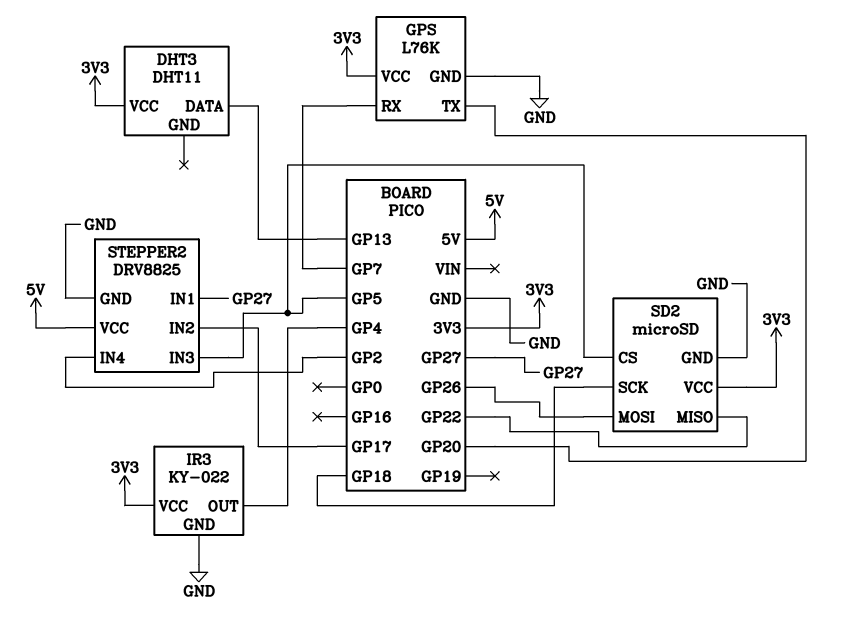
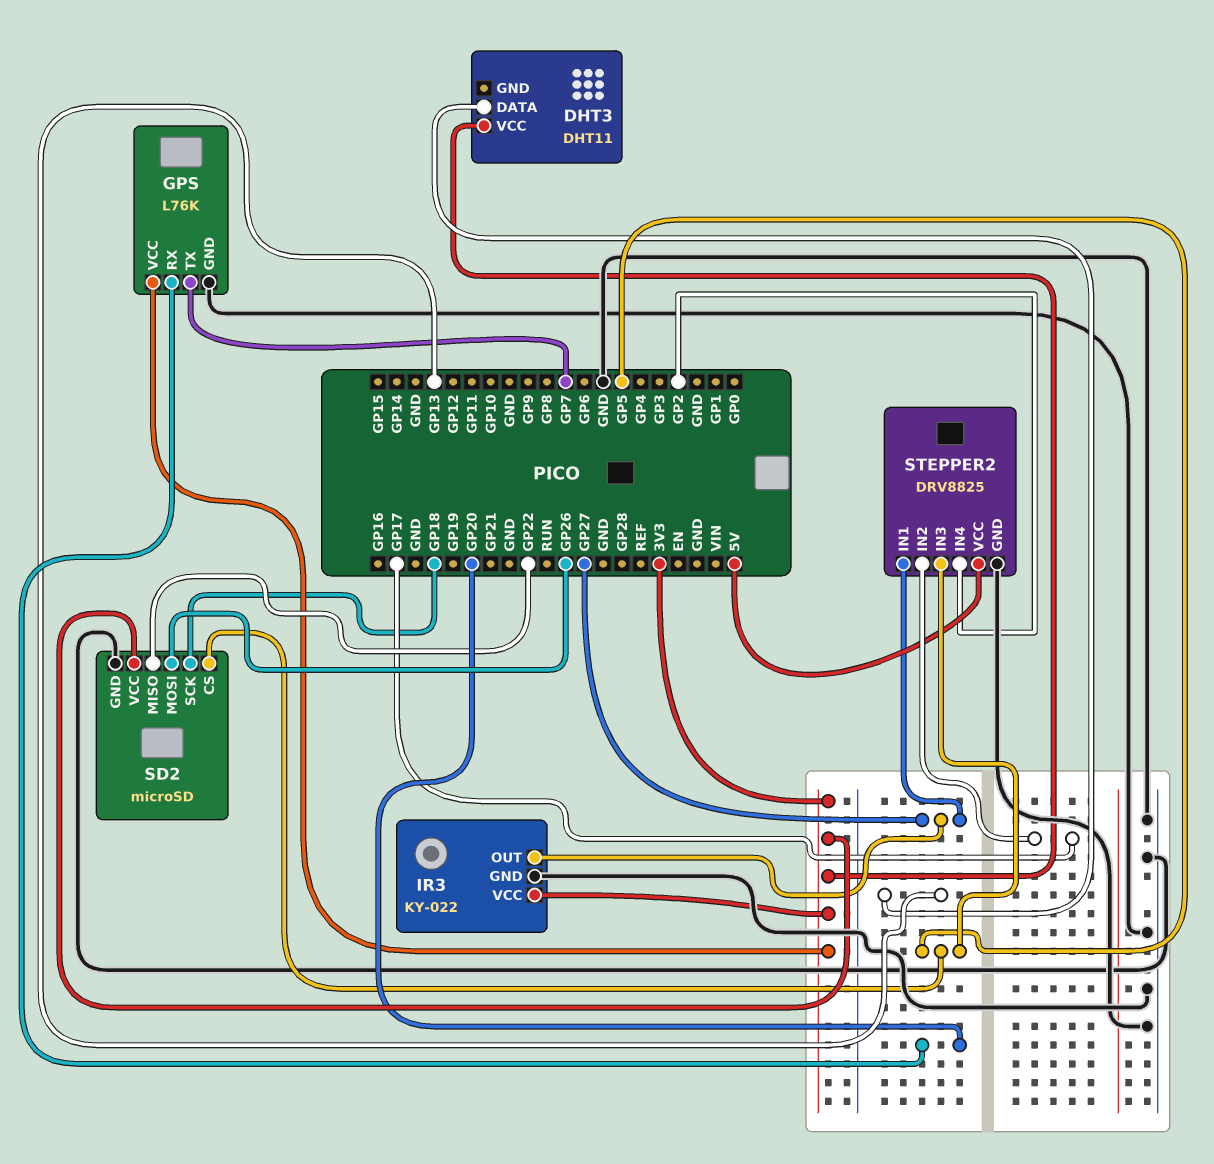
GPS pin RX: GP7 -> GP20
GPS pin TX: GP20 -> GP7
IR3 pin OUT: GP4 -> GP27

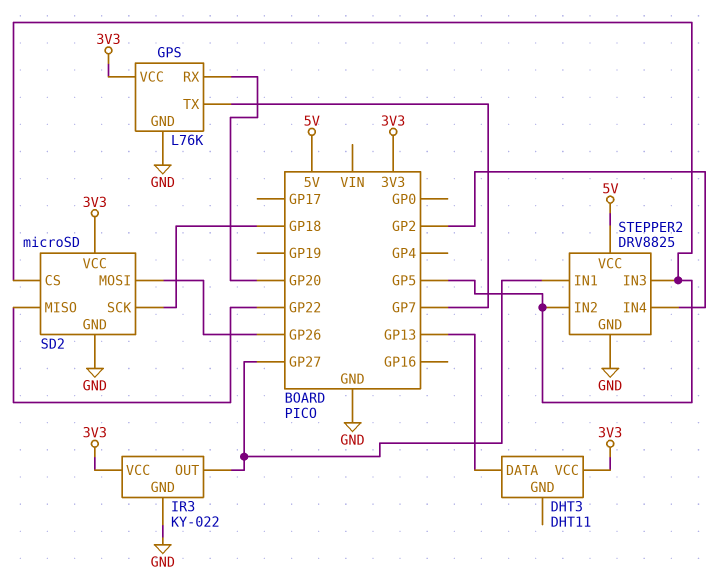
STEPPER2 pin IN2: GP17 -> GP5

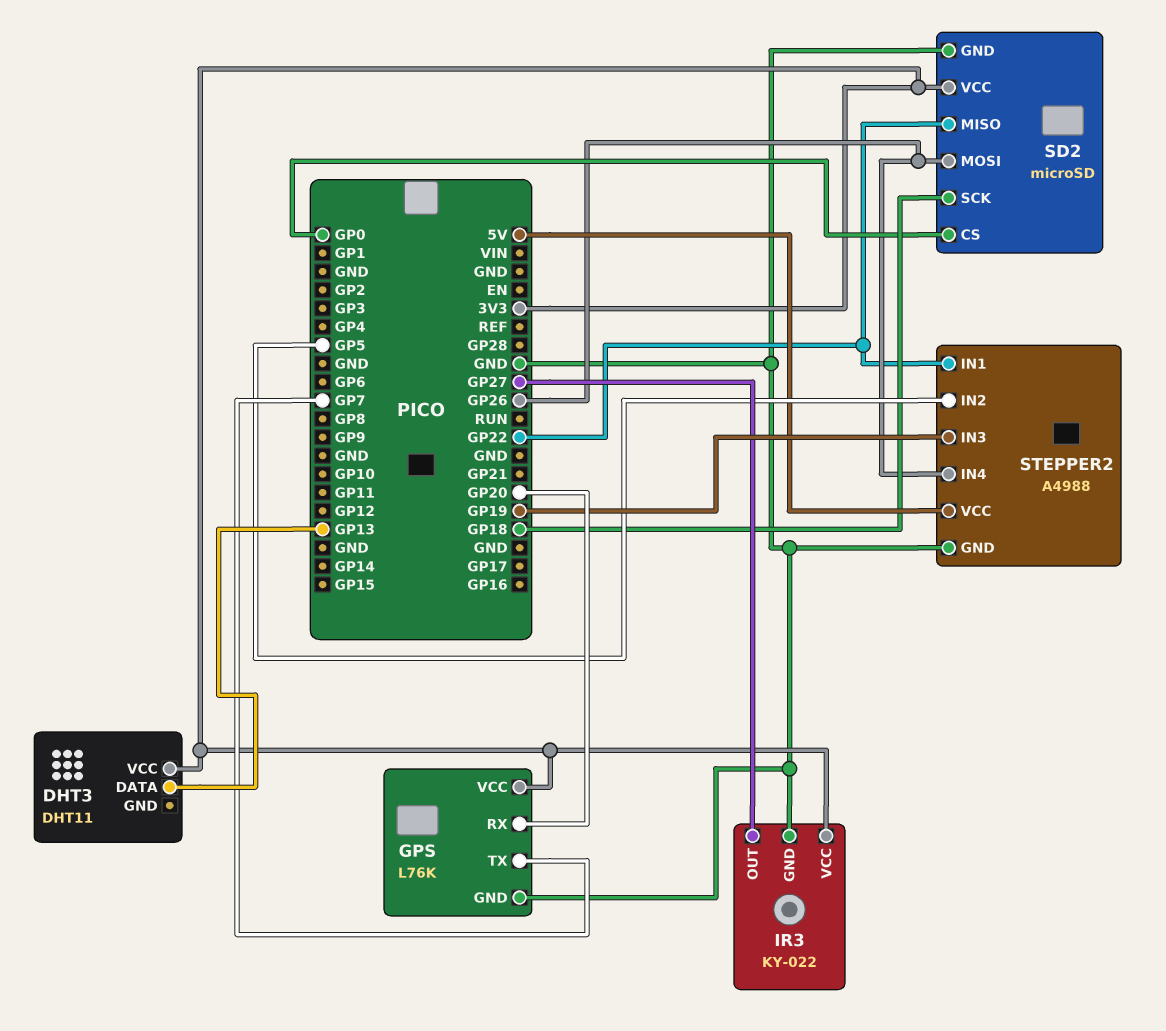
SD2 pin CS: GP5 -> GP0
STEPPER2: DRV8825 -> A4988
STEPPER2 pin IN1: GP27 -> GP22
STEPPER2 pin IN3: GP5 -> GP19
STEPPER2 pin IN4: GP2 -> GP26

